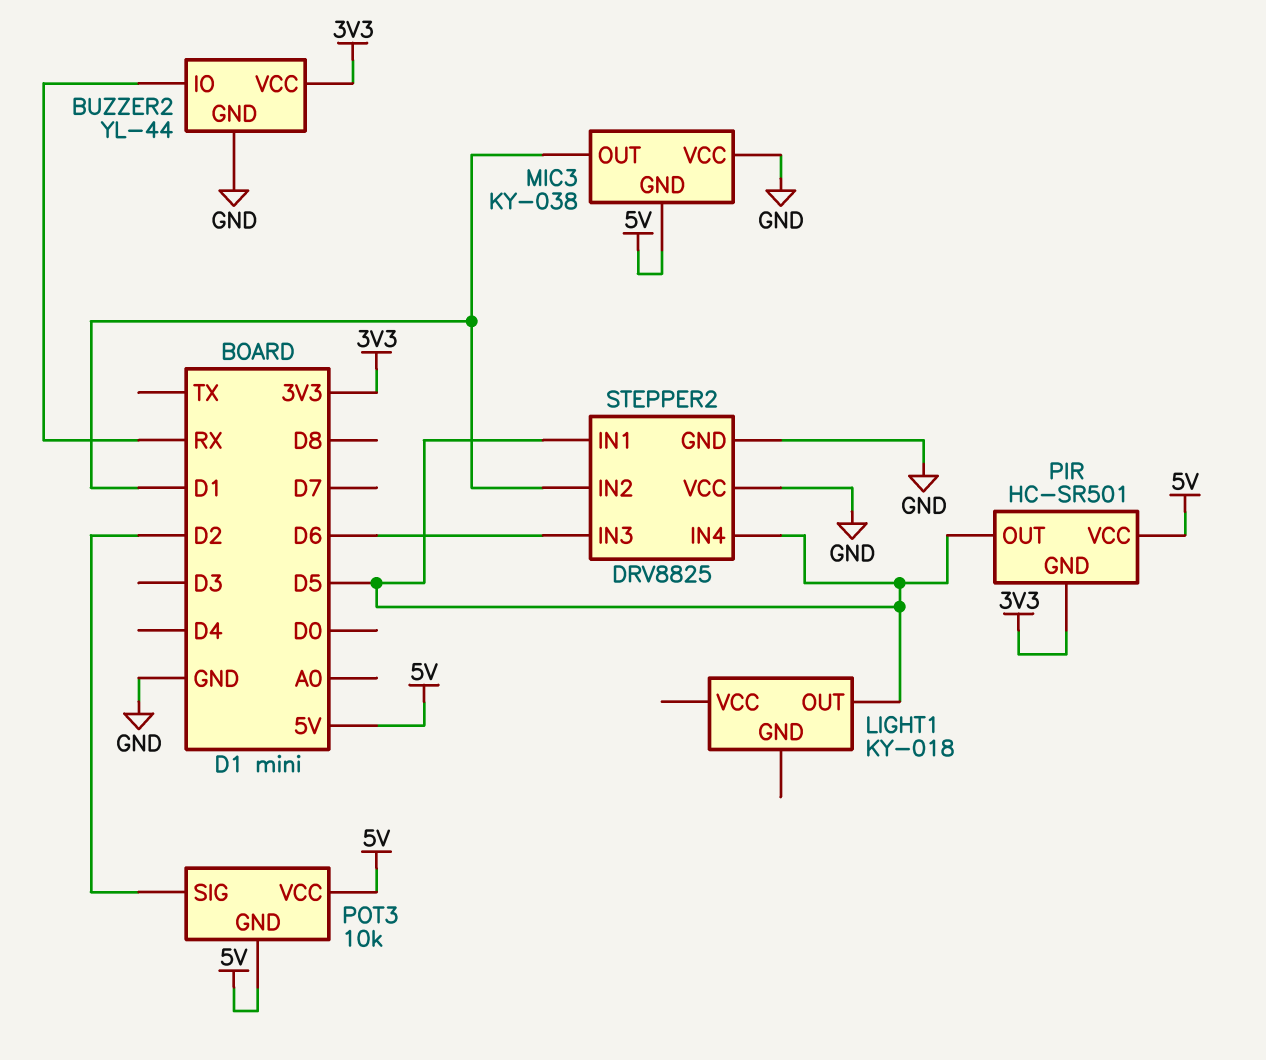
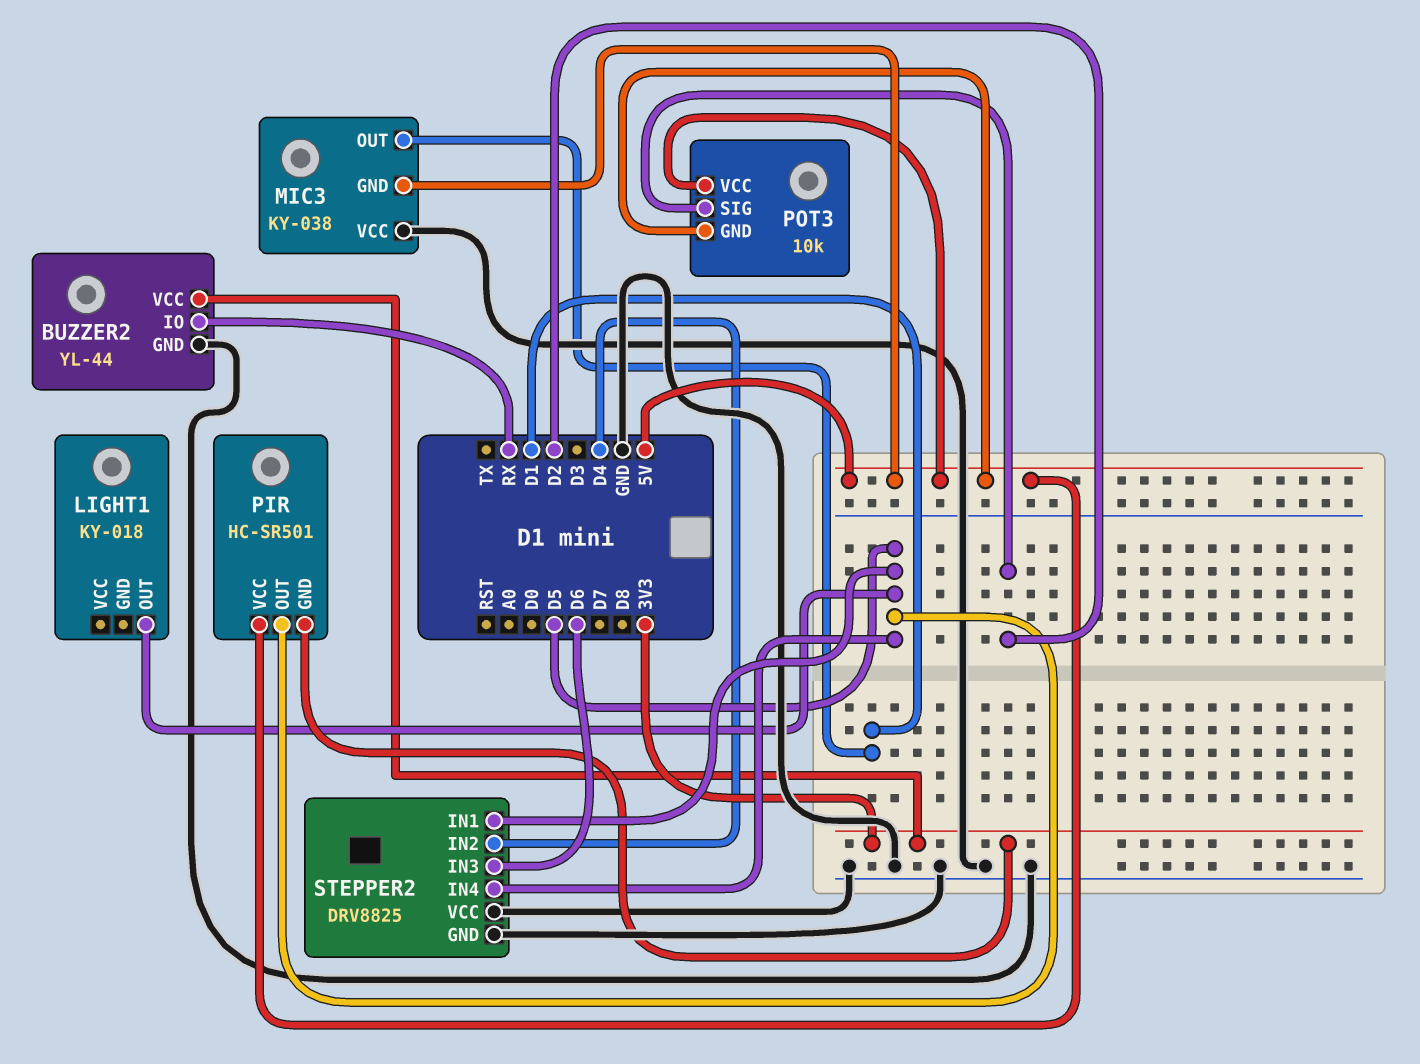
STEPPER2 pin IN2: D1 -> D4

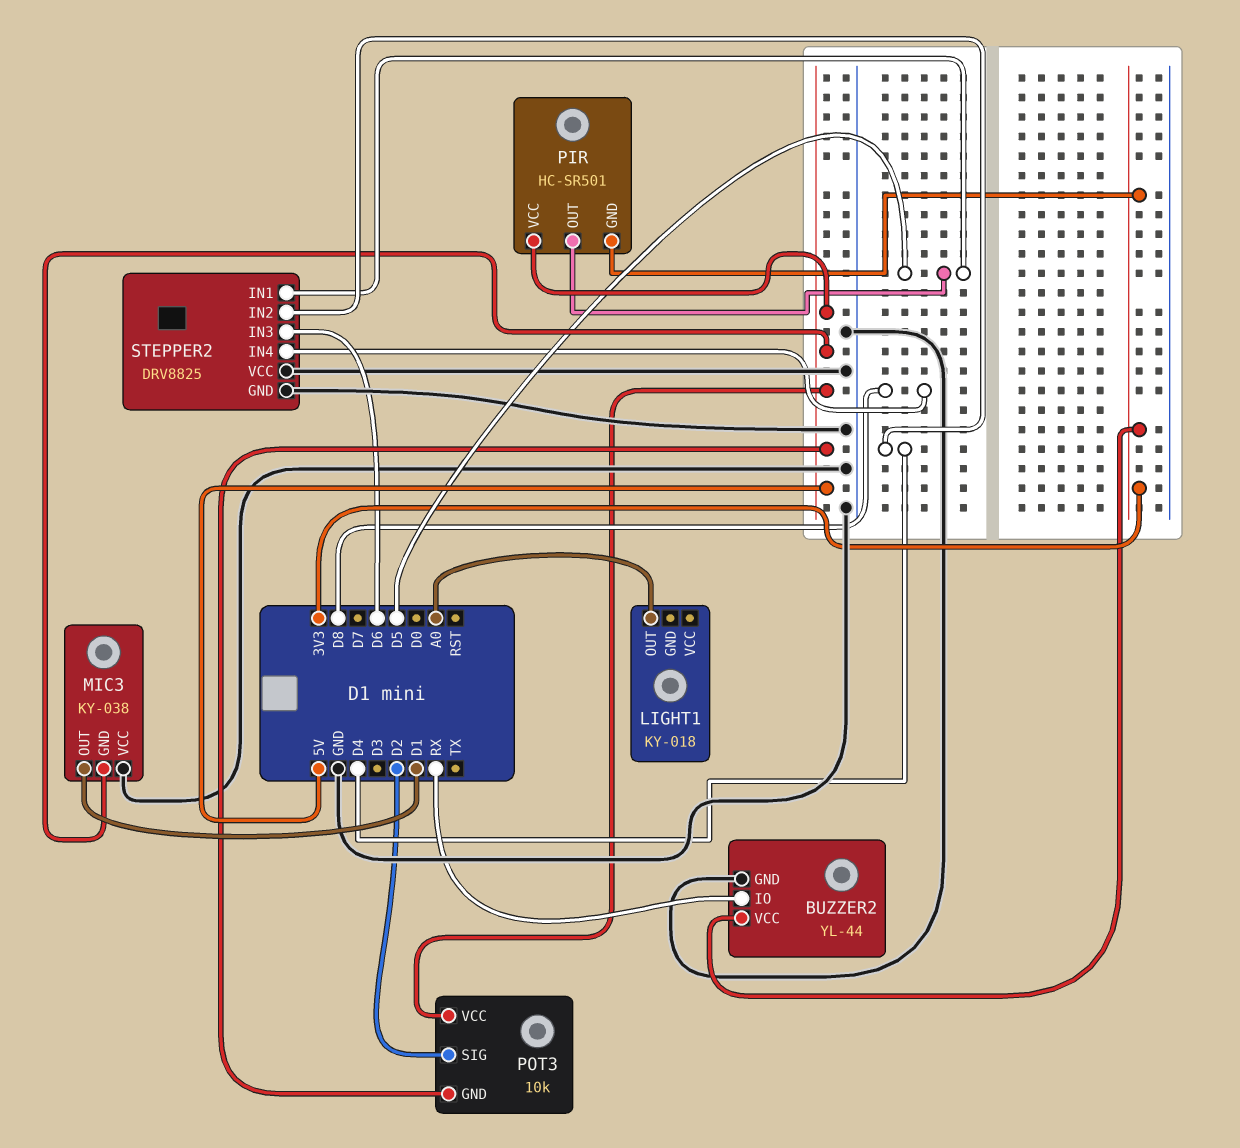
LIGHT1 pin OUT: D5 -> A0
STEPPER2 pin IN4: D5 -> D8

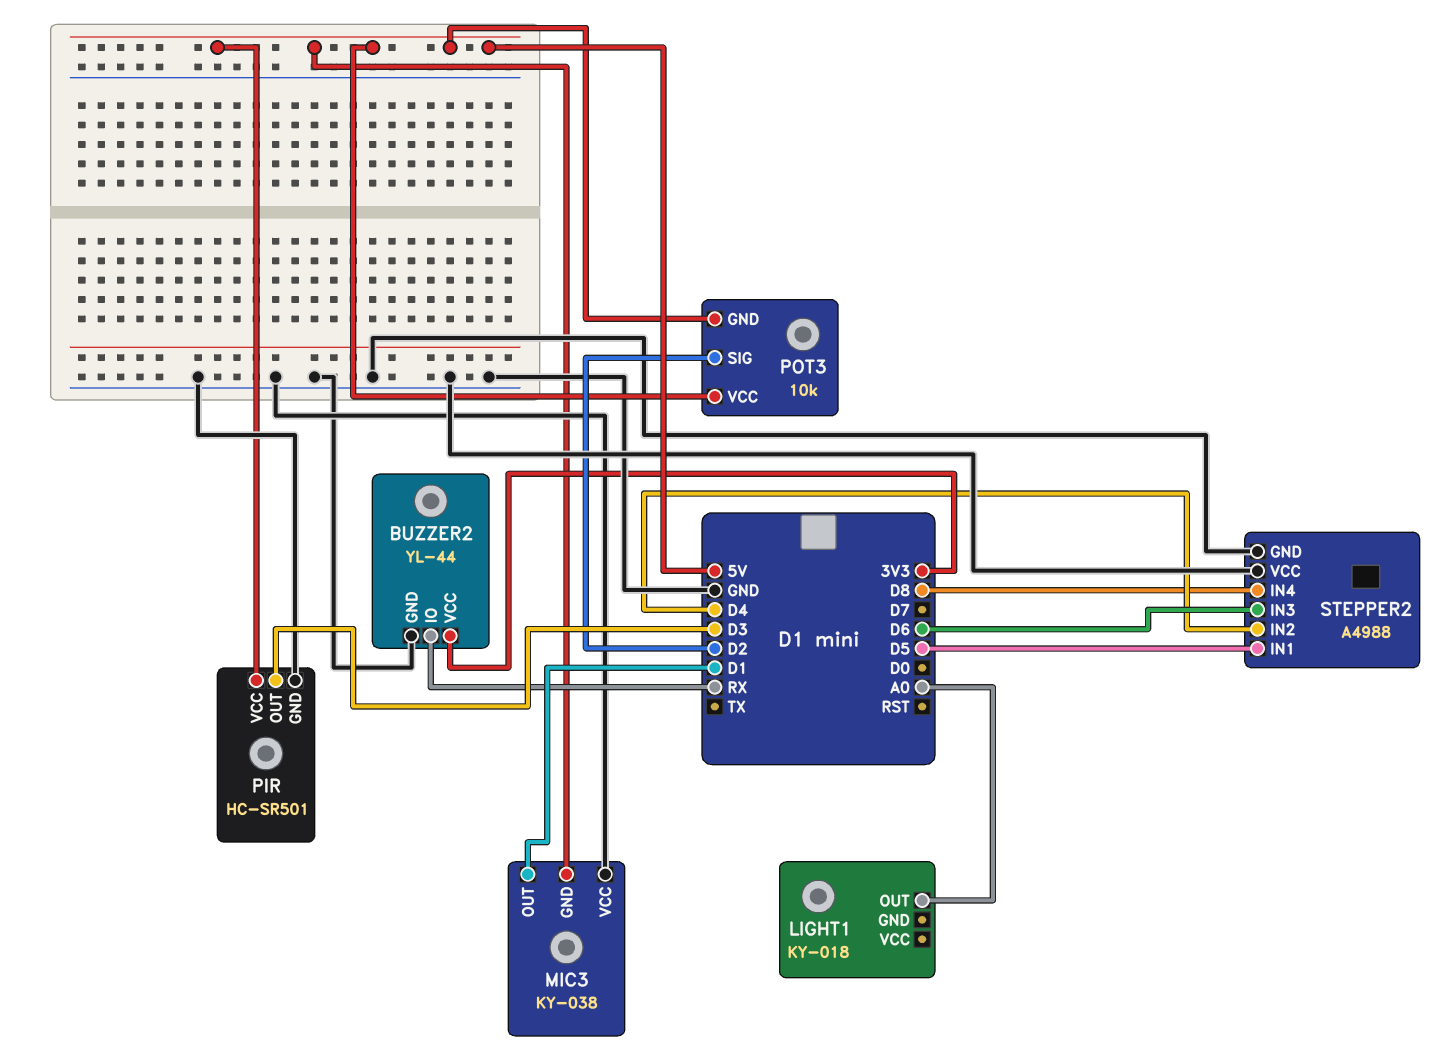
PIR pin GND: 3V3 -> GND
PIR pin OUT: D5 -> D3
STEPPER2: DRV8825 -> A4988

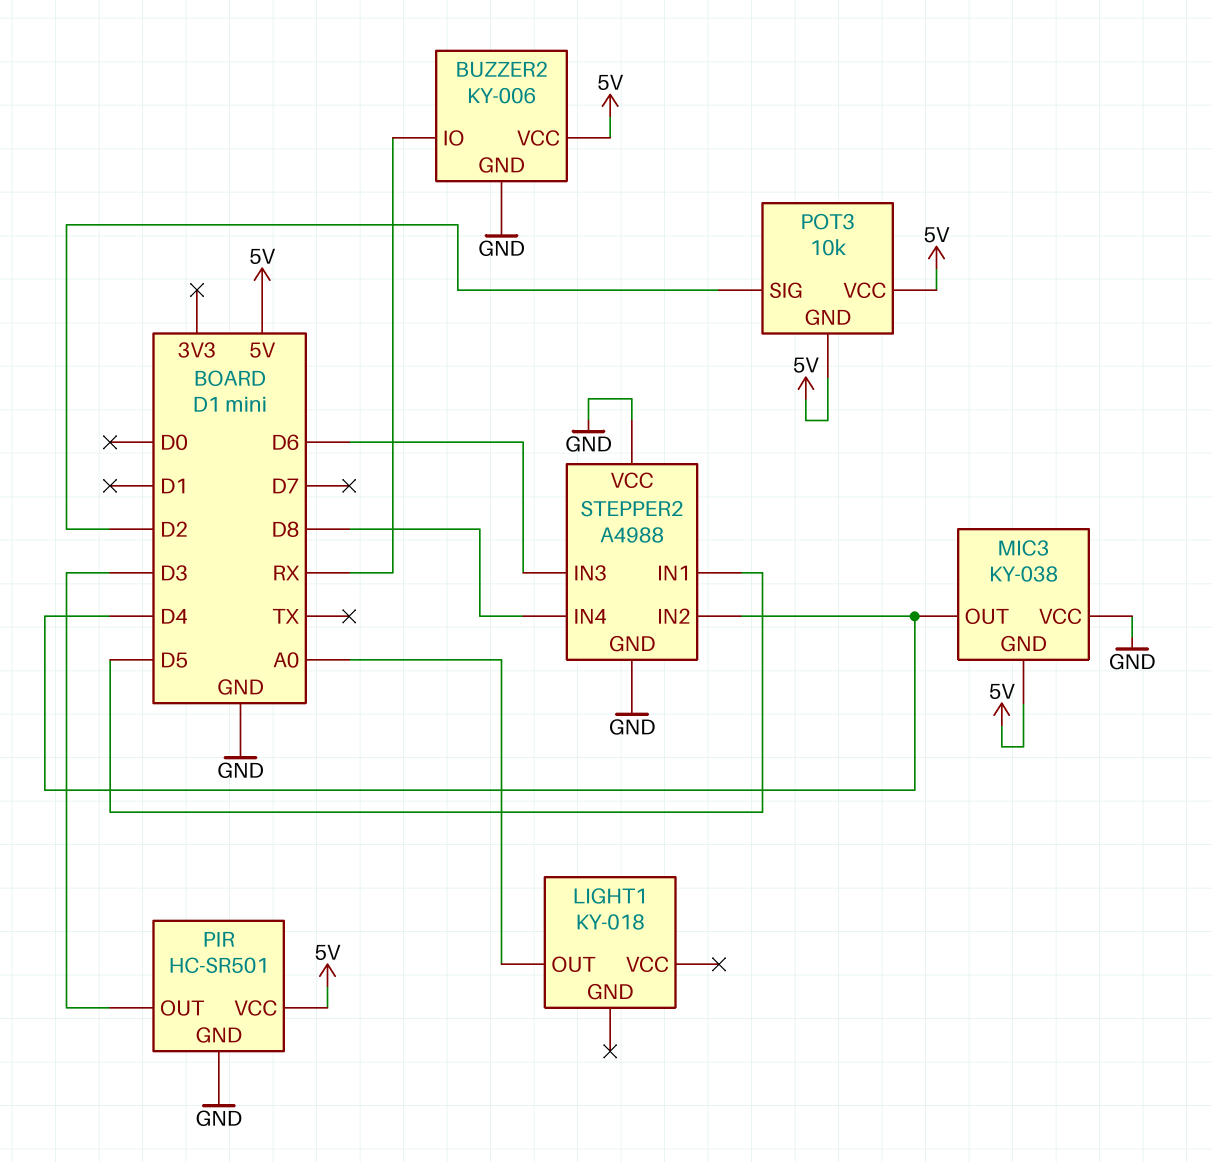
BUZZER2: YL-44 -> KY-006
BUZZER2 pin VCC: 3V3 -> 5V
MIC3 pin OUT: D1 -> D4

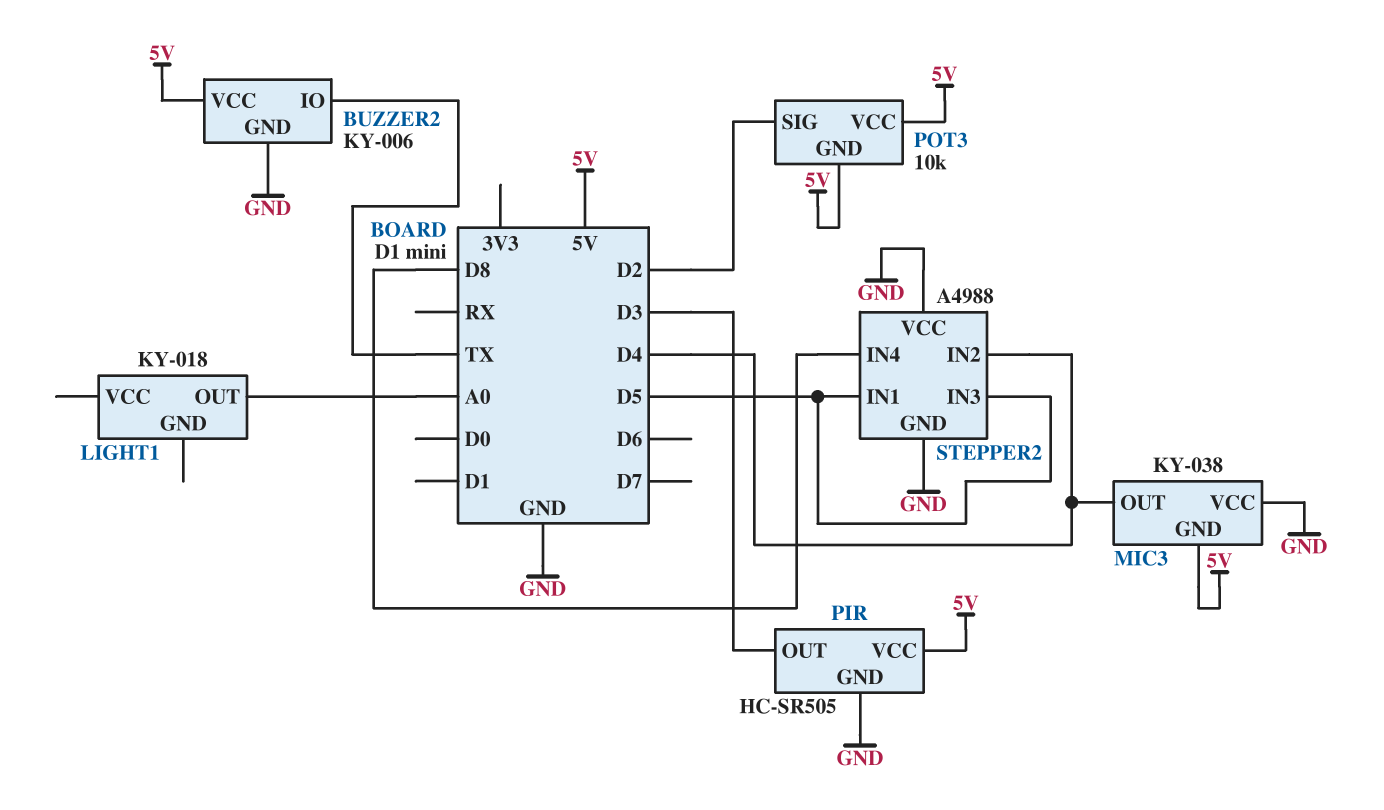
BUZZER2 pin IO: RX -> TX
PIR: HC-SR501 -> HC-SR505
STEPPER2 pin IN3: D6 -> D5

